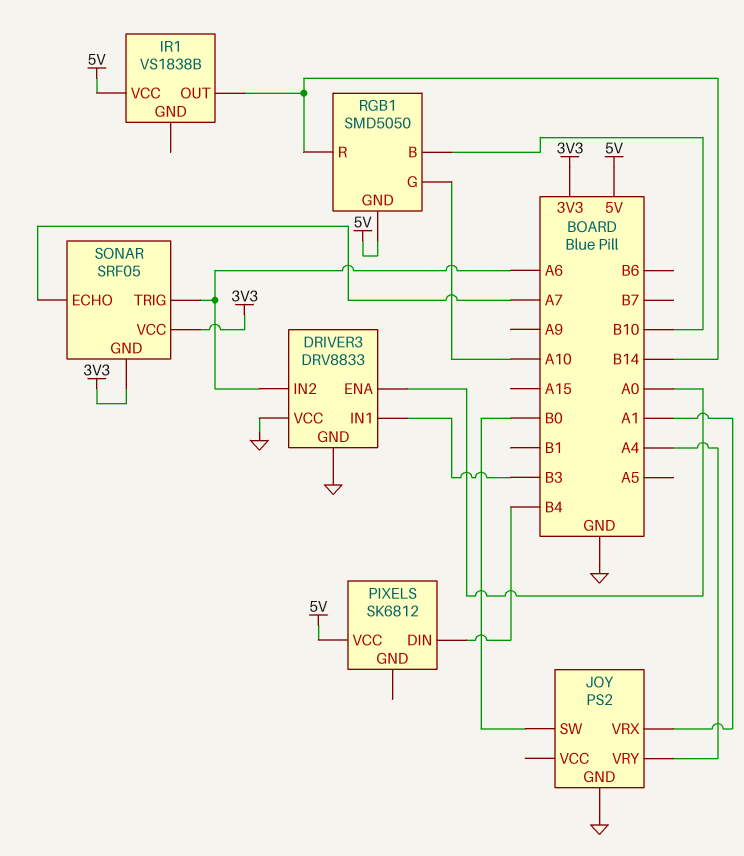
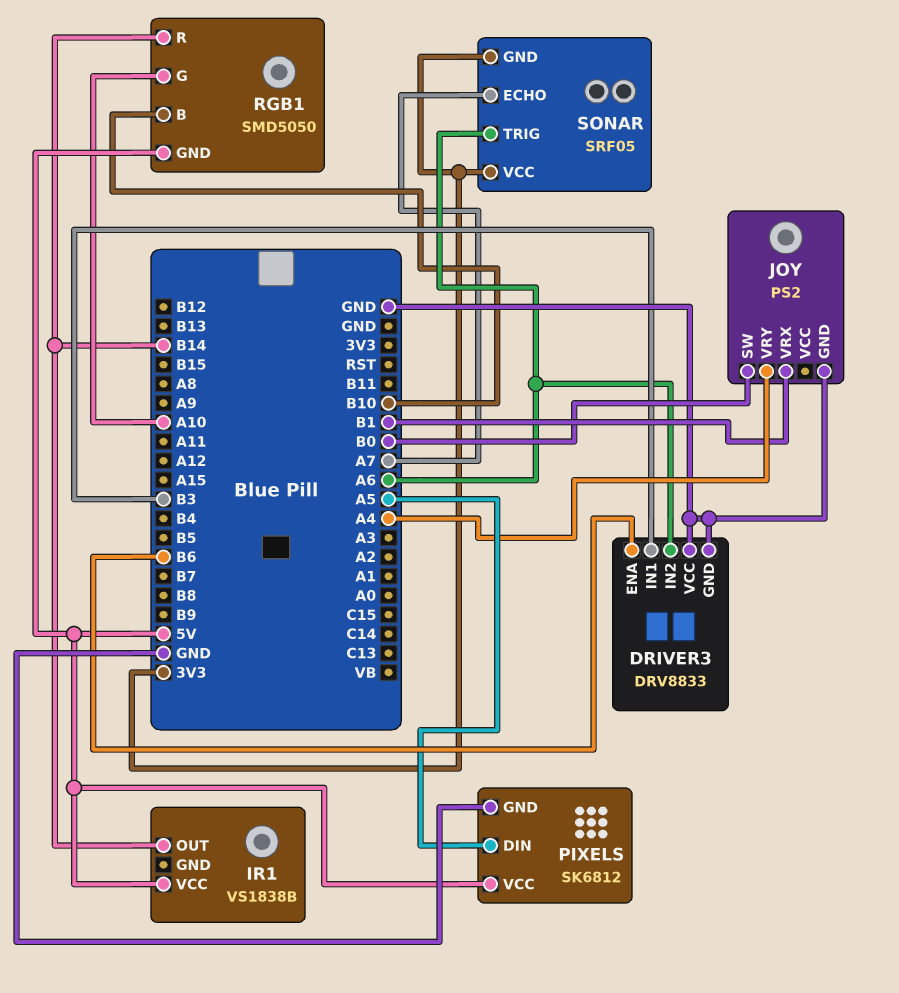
DRIVER3 pin ENA: A0 -> B6
JOY pin VRX: A1 -> B1
PIXELS pin DIN: B4 -> A5
PIXELS pin GND: none -> GND

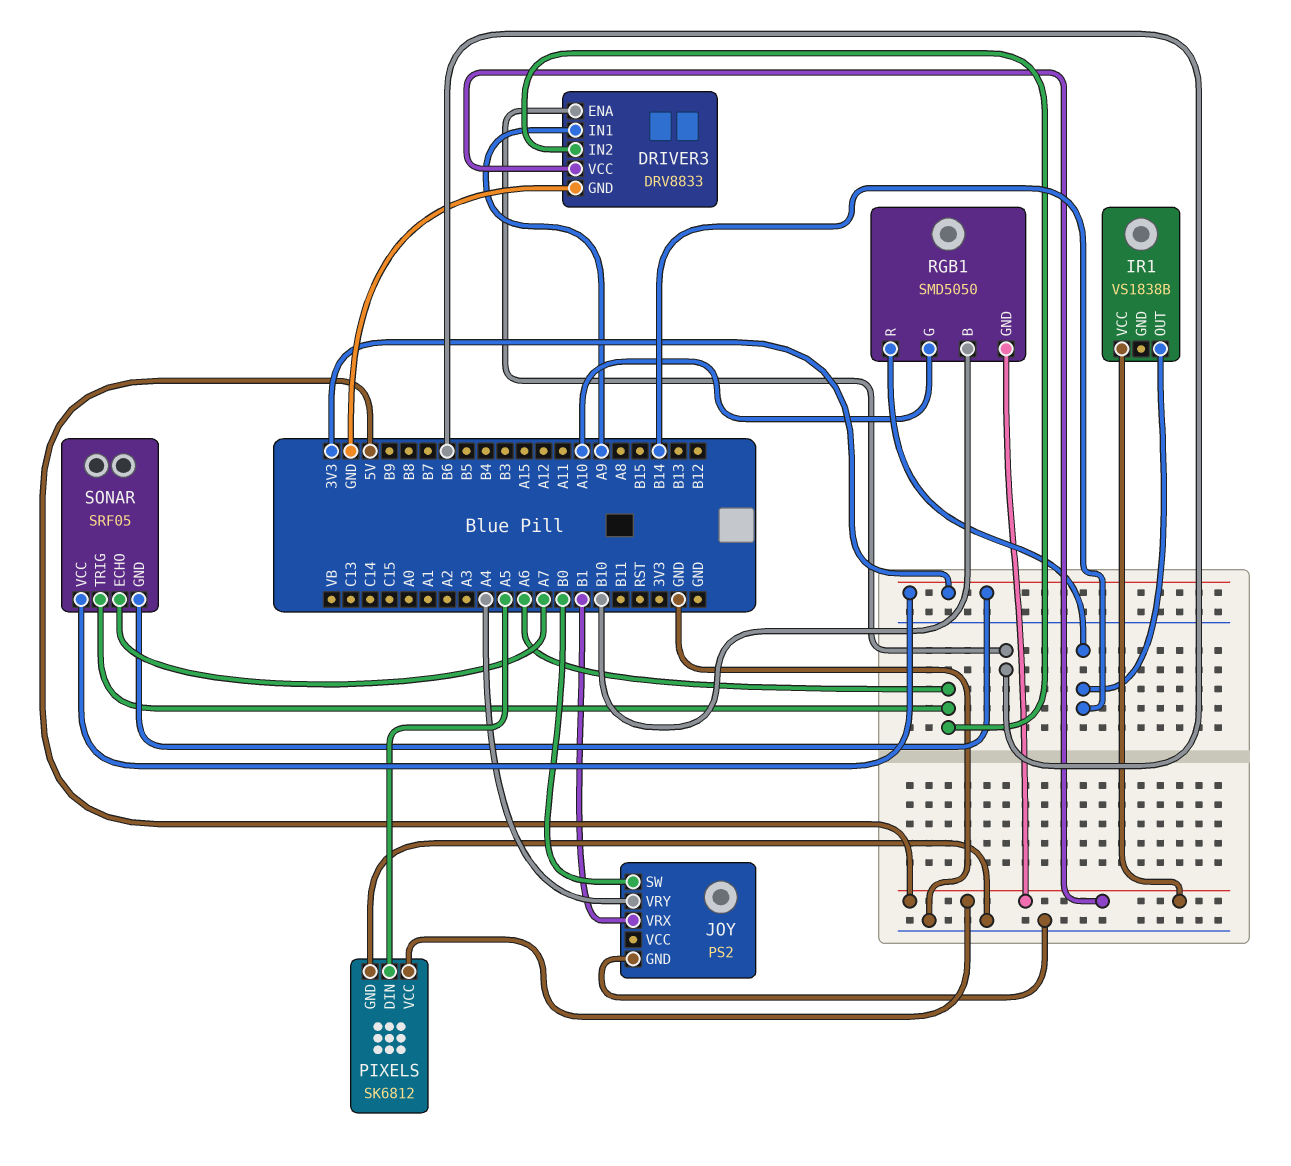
DRIVER3 pin IN1: B3 -> A9
DRIVER3 pin VCC: GND -> 5V

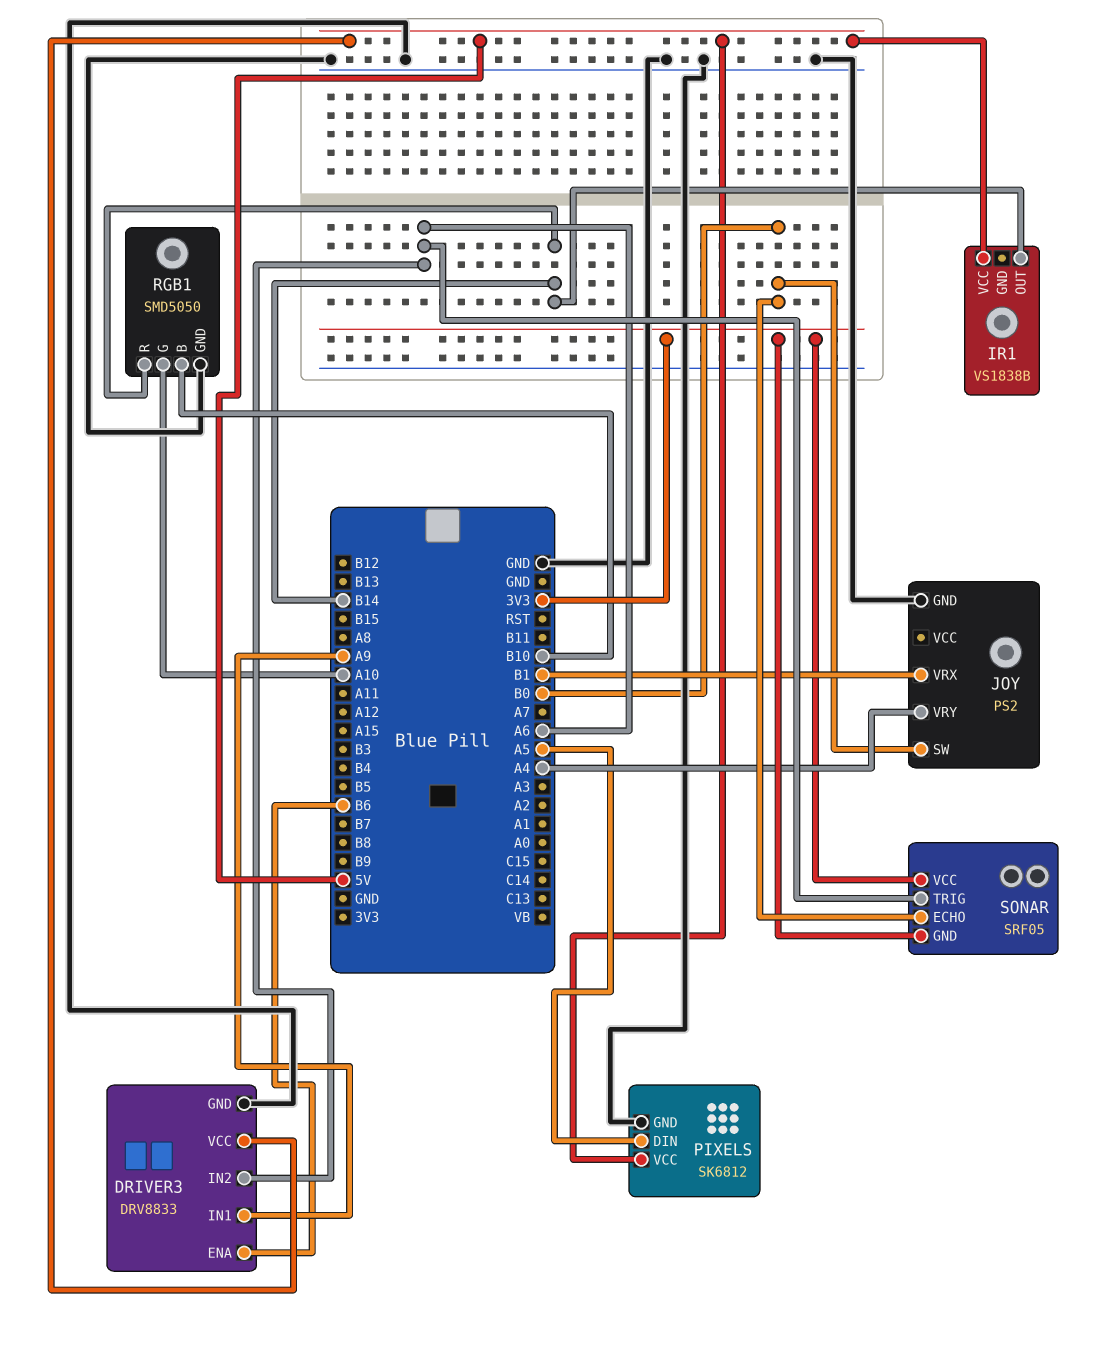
RGB1 pin GND: 5V -> GND
SONAR pin ECHO: A7 -> B0

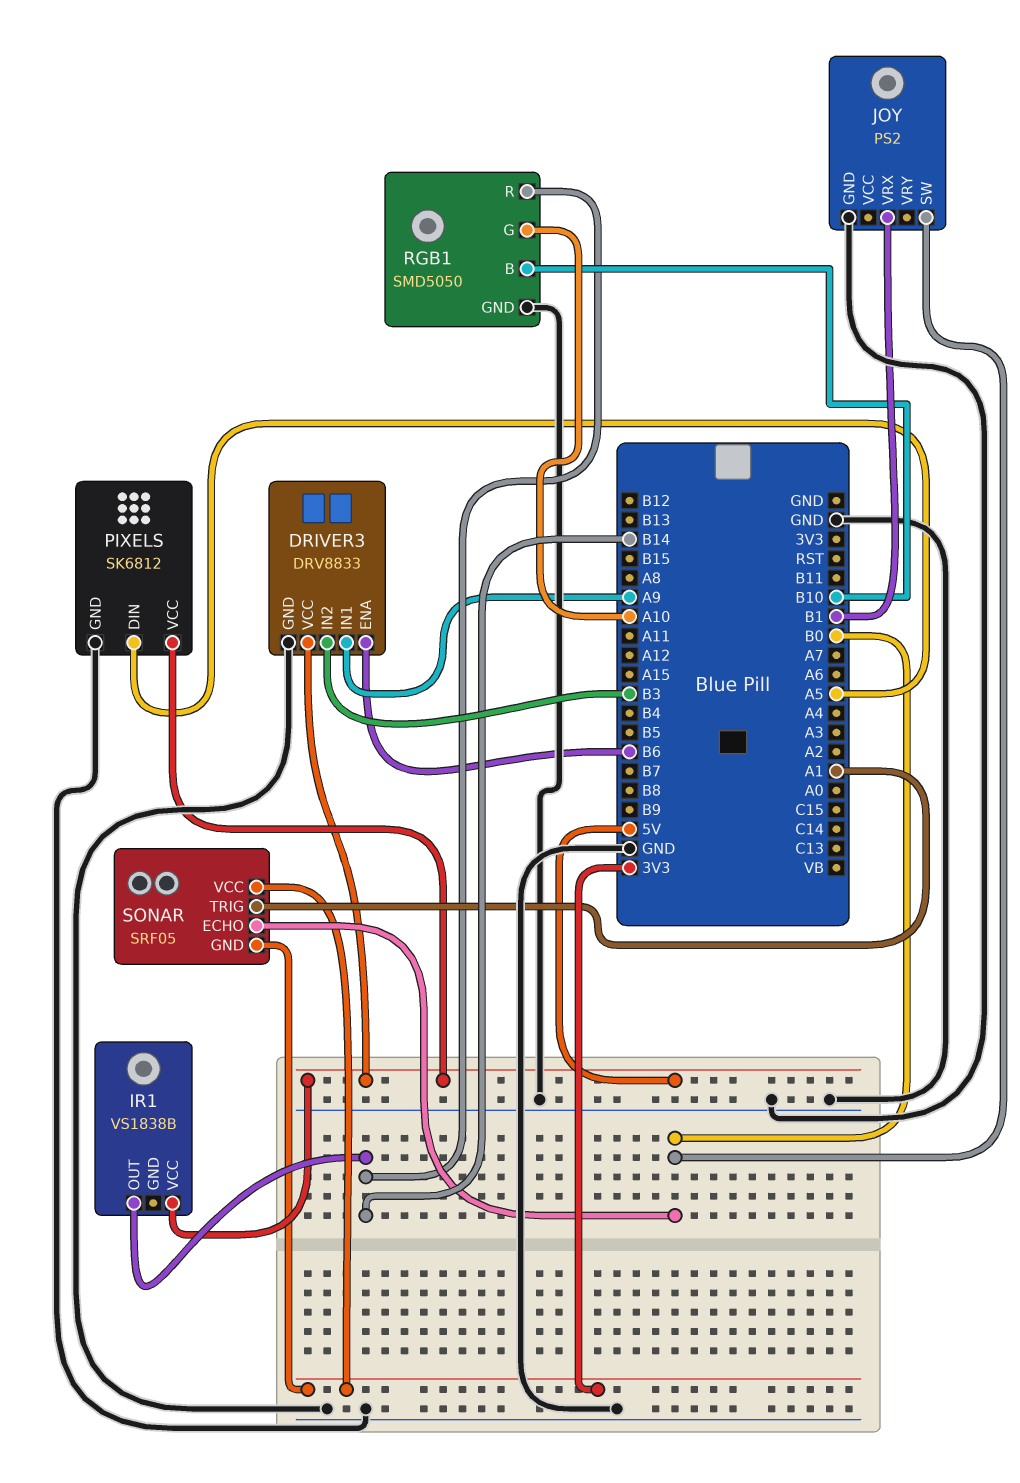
DRIVER3 pin IN2: A6 -> B3
JOY pin VRY: A4 -> none
SONAR pin TRIG: A6 -> A1

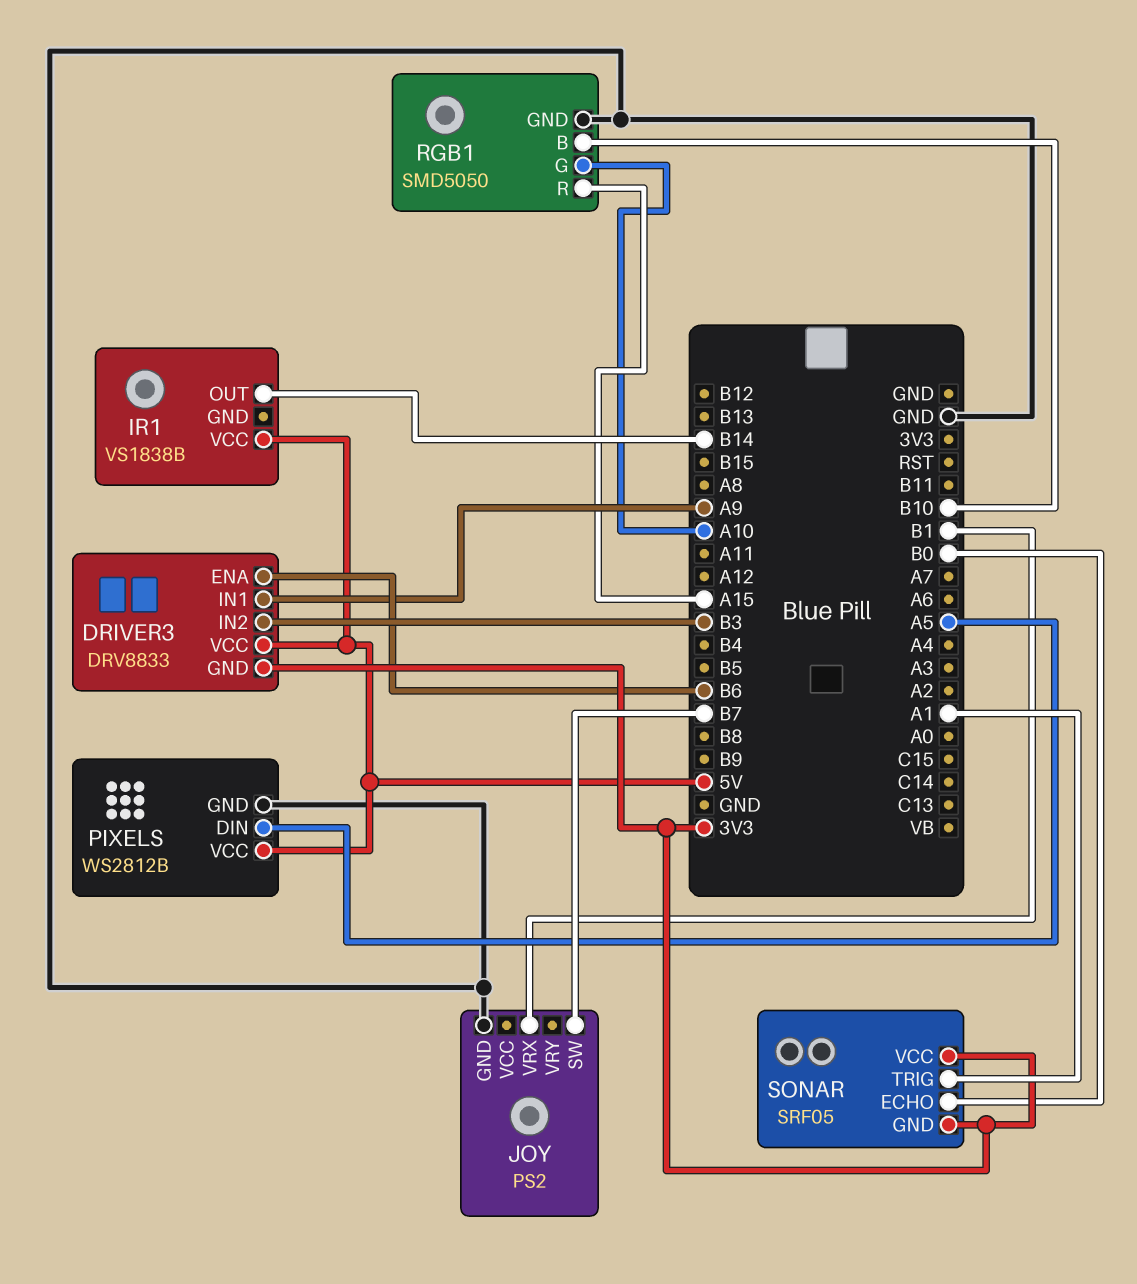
DRIVER3 pin GND: GND -> 3V3
JOY pin SW: B0 -> B7
PIXELS: SK6812 -> WS2812B
RGB1 pin R: B14 -> A15

